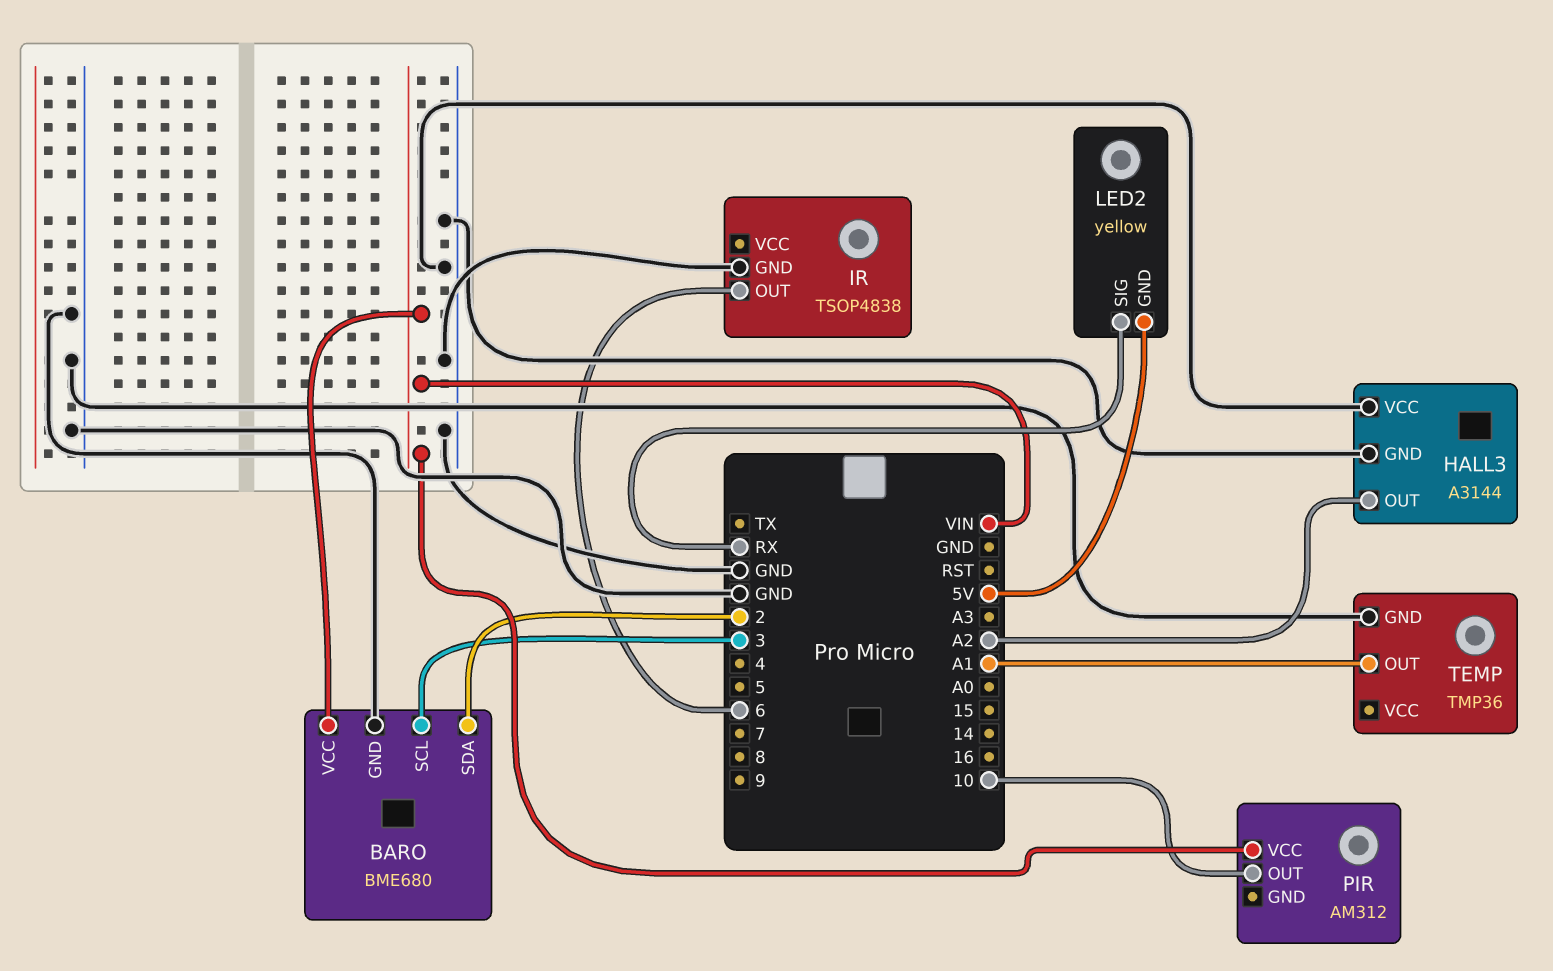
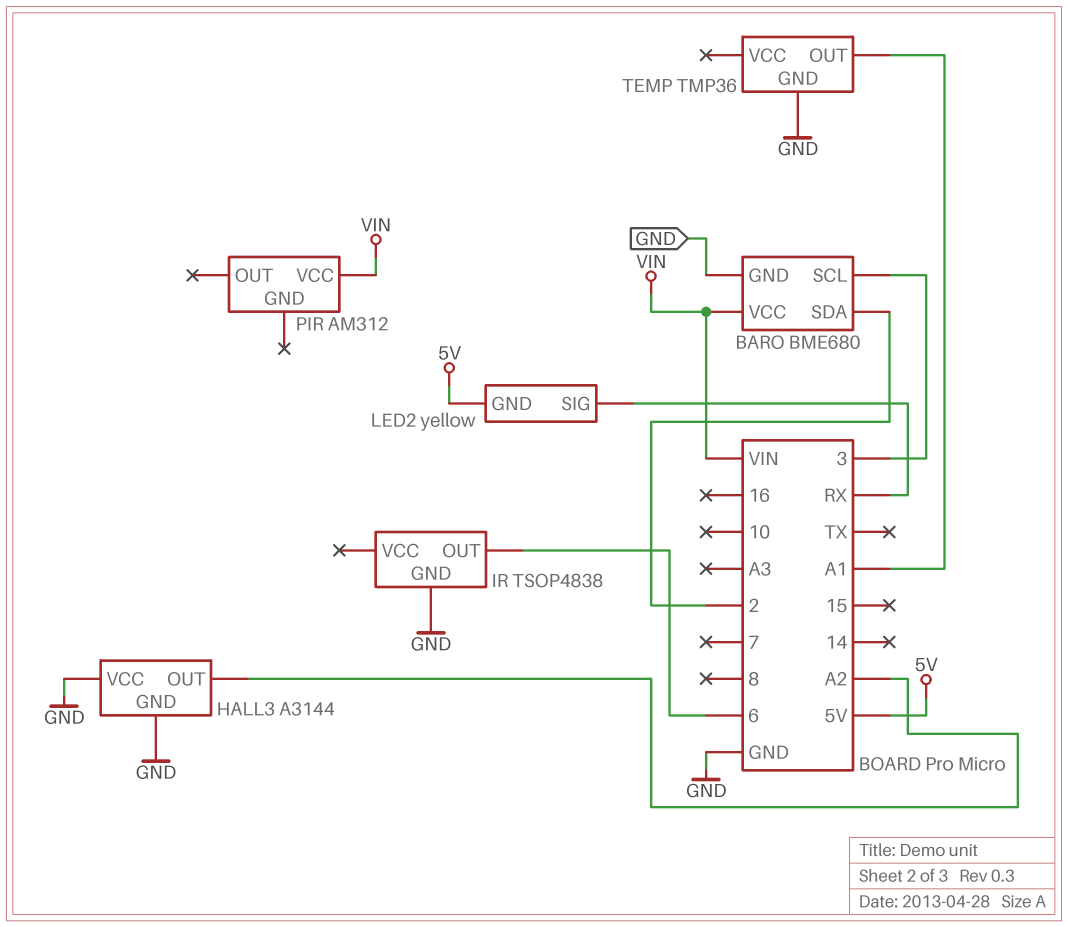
PIR pin OUT: 10 -> none

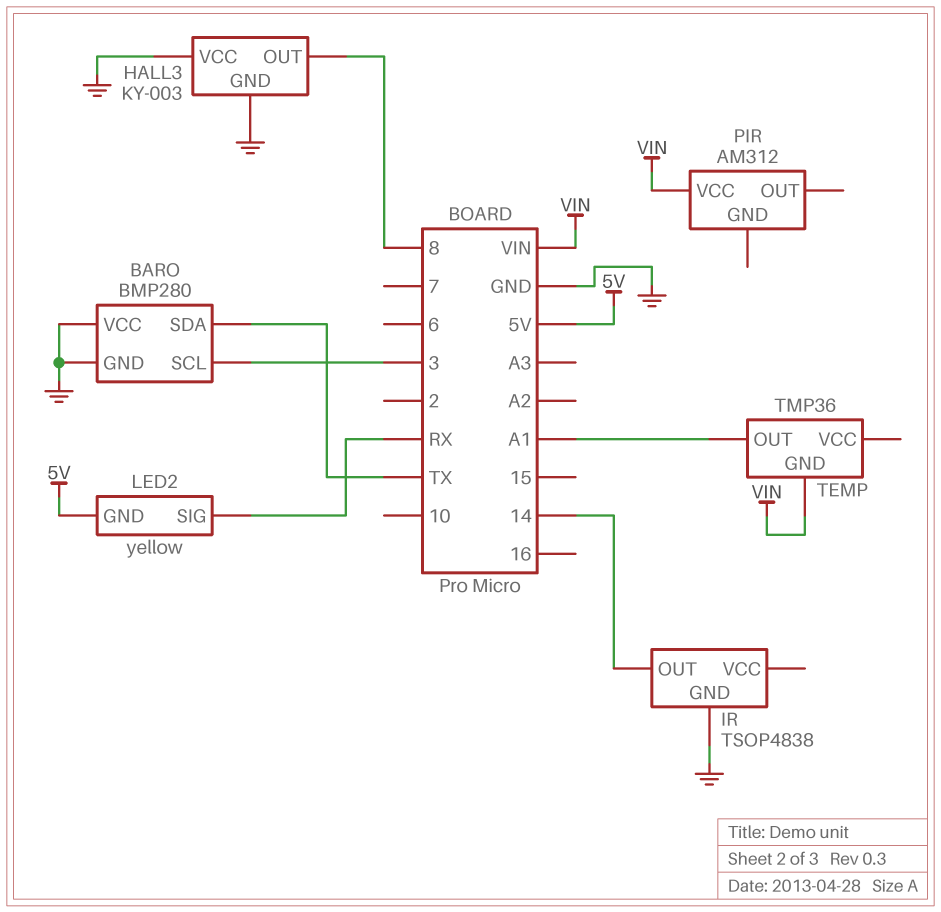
BARO: BME680 -> BMP280
BARO pin SDA: 2 -> TX
BARO pin VCC: VIN -> GND
HALL3: A3144 -> KY-003
HALL3 pin OUT: A2 -> 8
IR pin OUT: 6 -> 14
TEMP pin GND: GND -> VIN

